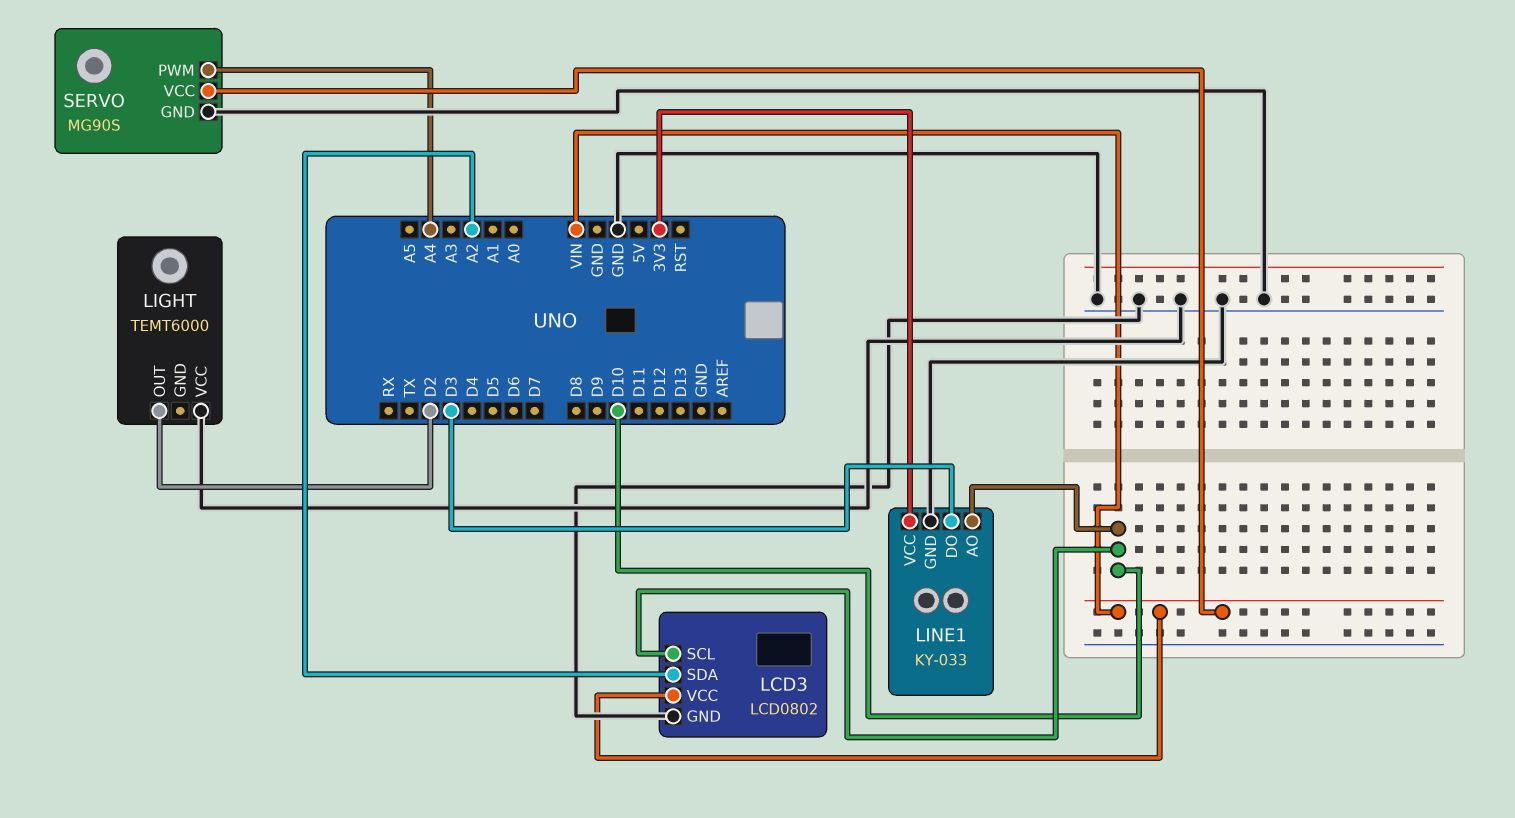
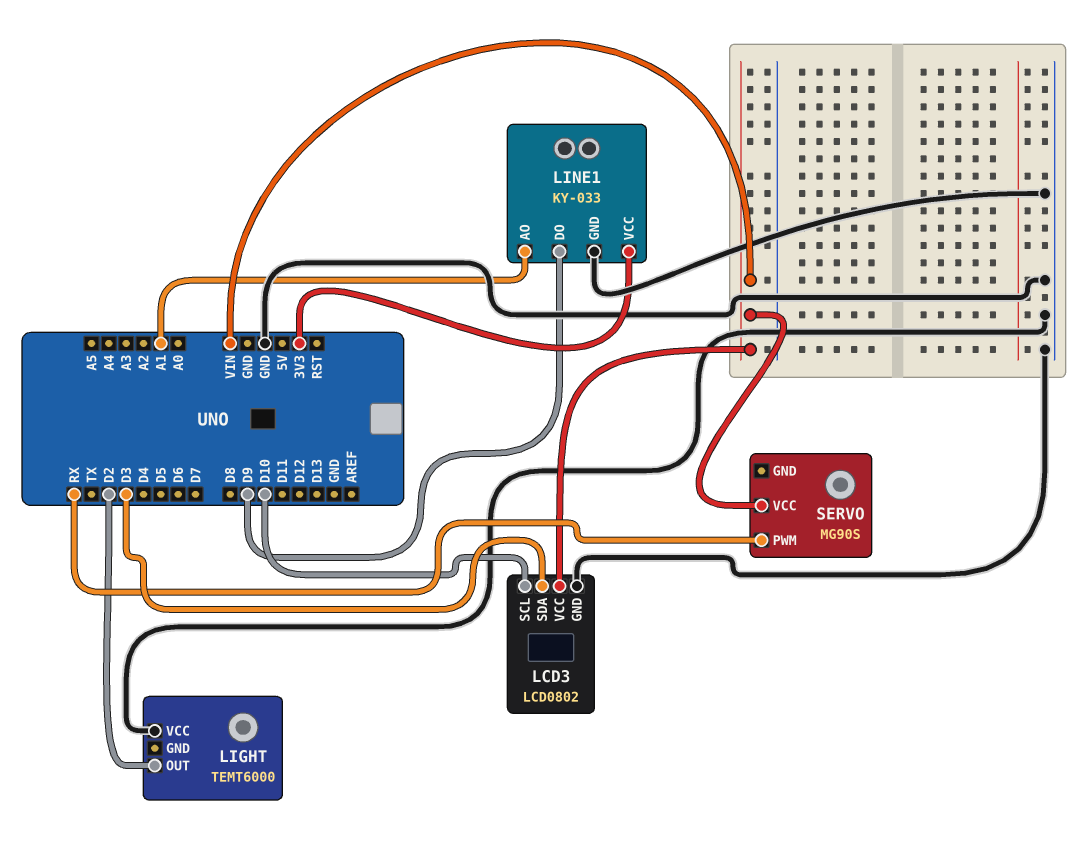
LCD3 pin SDA: A2 -> D3
LINE1 pin AO: D10 -> A1
LINE1 pin DO: D3 -> D9
SERVO pin GND: GND -> none
SERVO pin PWM: A4 -> RX

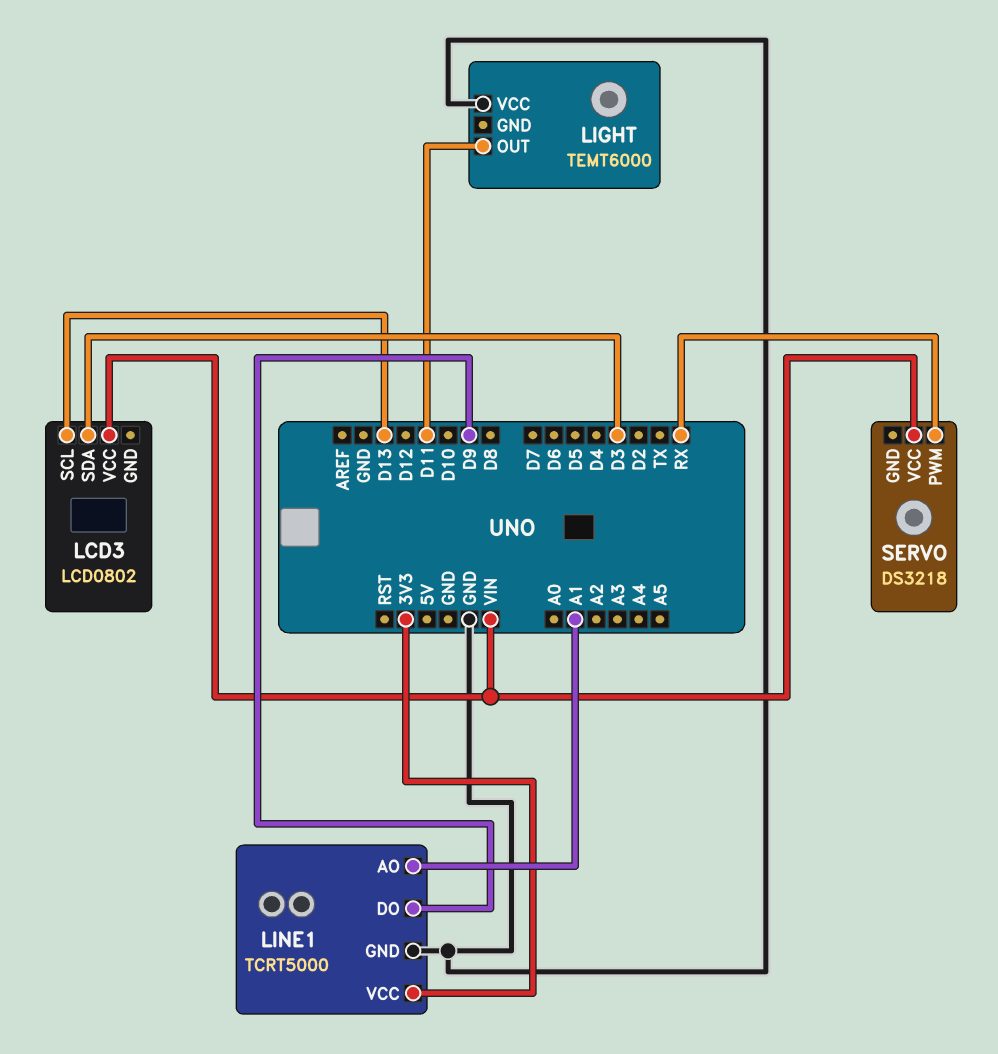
LCD3 pin GND: GND -> none
LCD3 pin SCL: D10 -> D13
LIGHT pin OUT: D2 -> D11
LINE1: KY-033 -> TCRT5000
SERVO: MG90S -> DS3218

